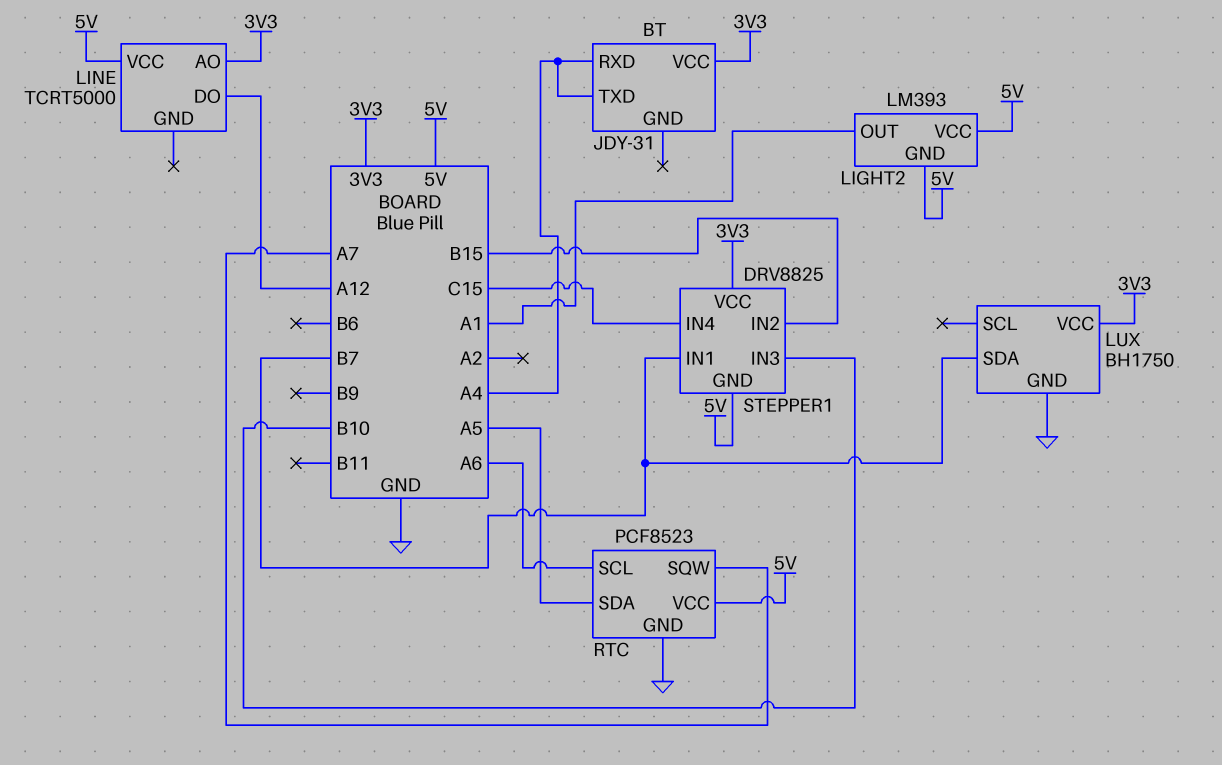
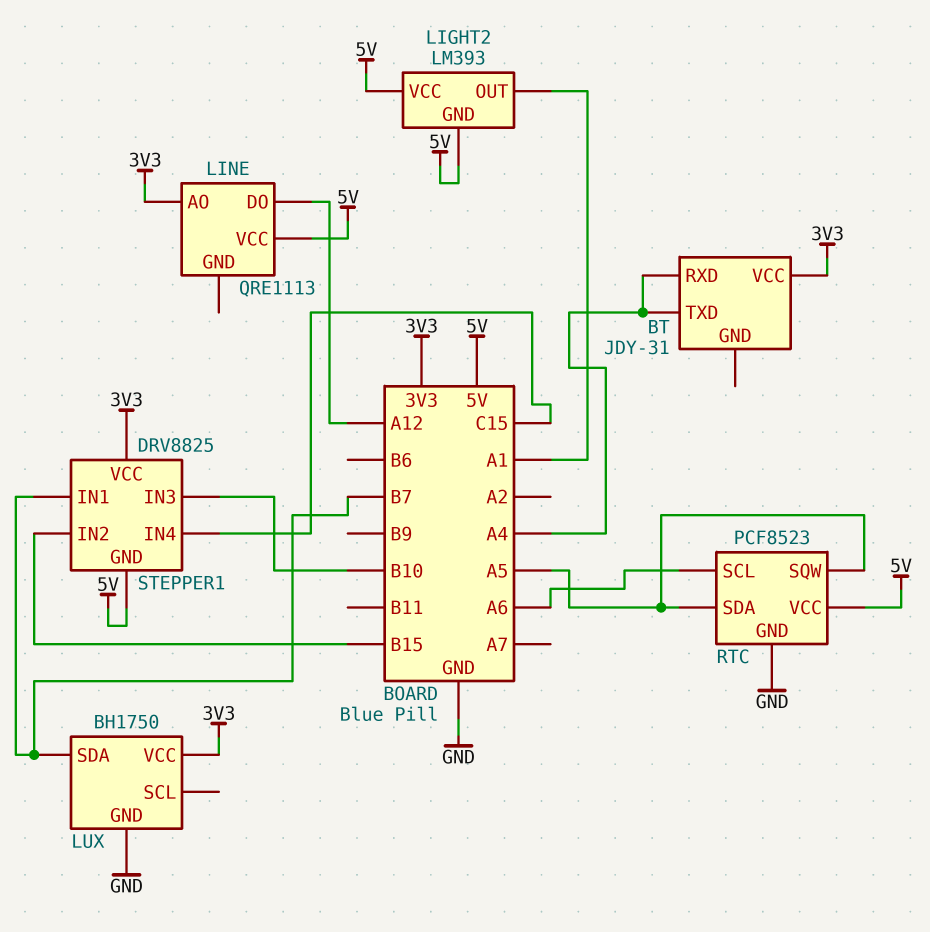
LINE: TCRT5000 -> QRE1113
RTC pin SQW: A7 -> A5

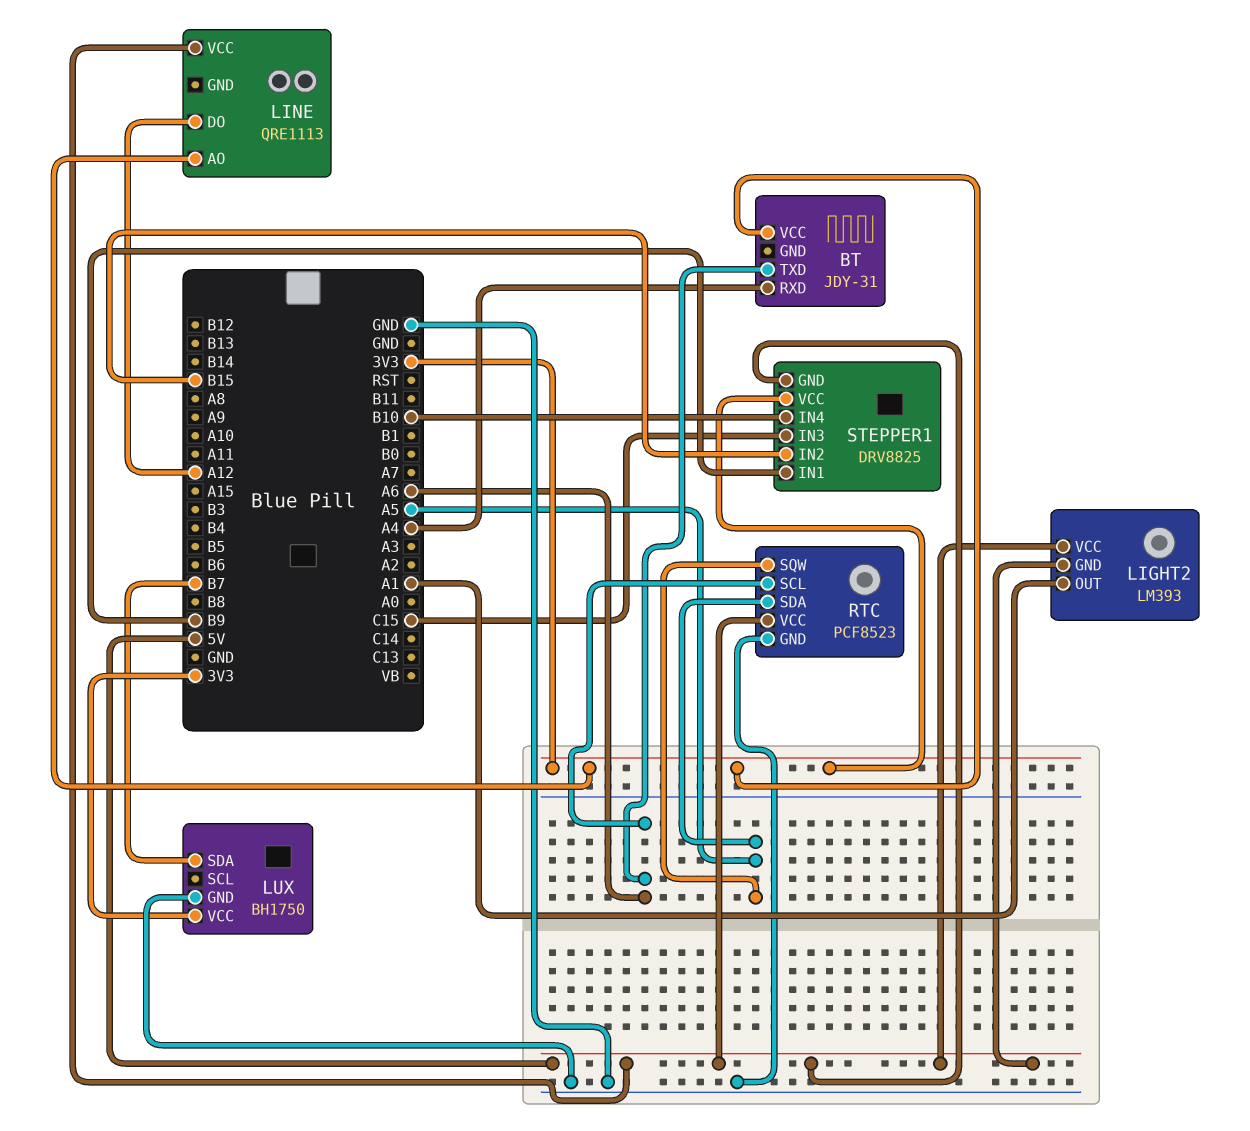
BT pin TXD: A4 -> A6
STEPPER1 pin IN1: B7 -> B9
STEPPER1 pin IN3: B10 -> C15
STEPPER1 pin IN4: C15 -> B10

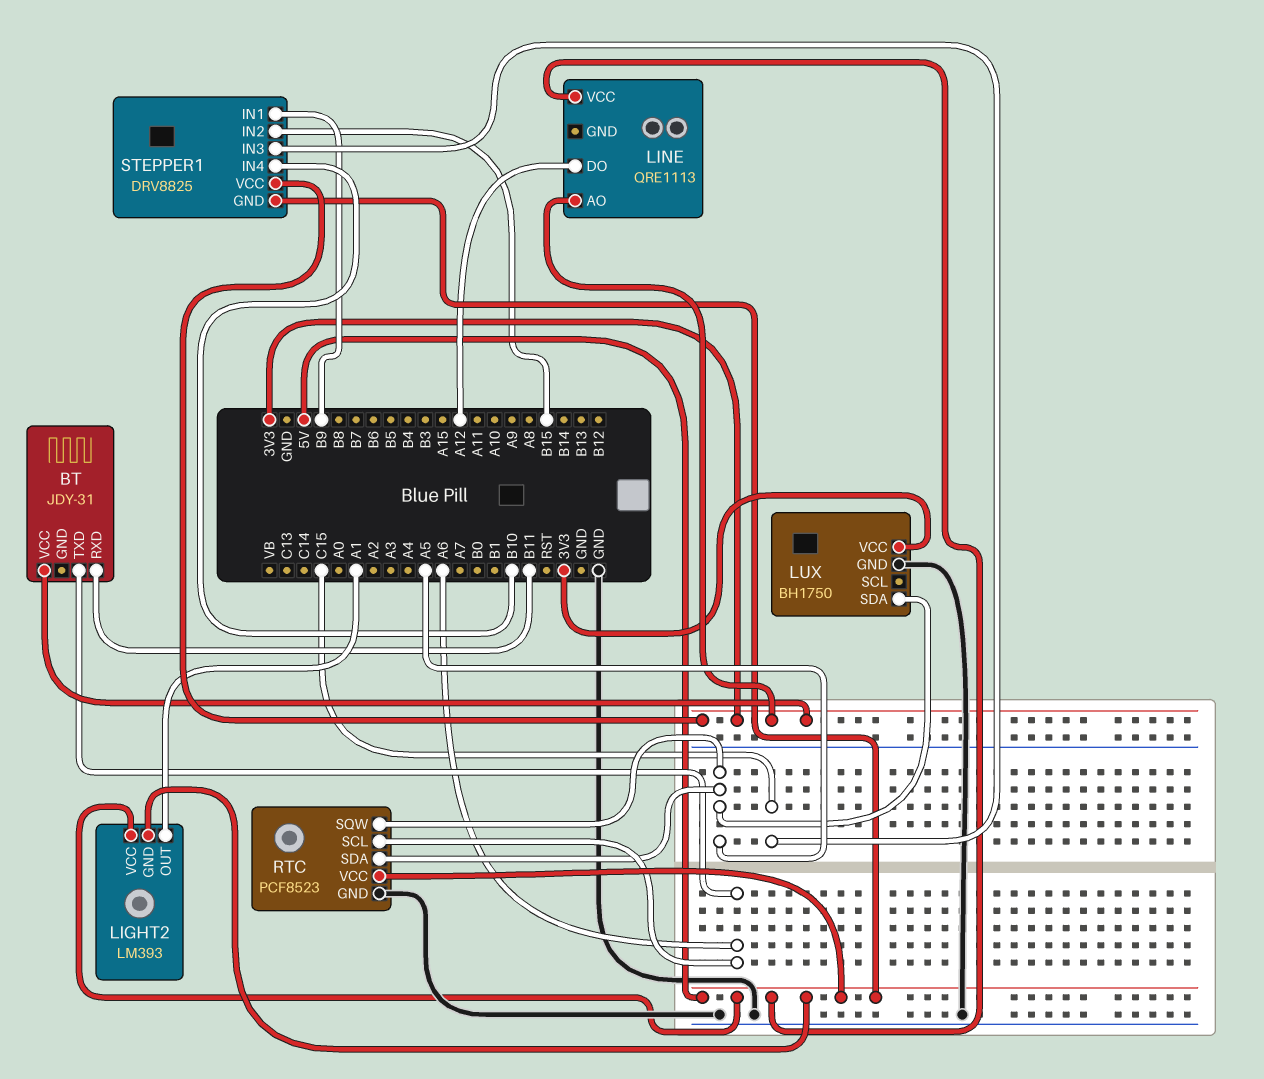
BT pin RXD: A4 -> B11
LUX pin SDA: B7 -> A5

